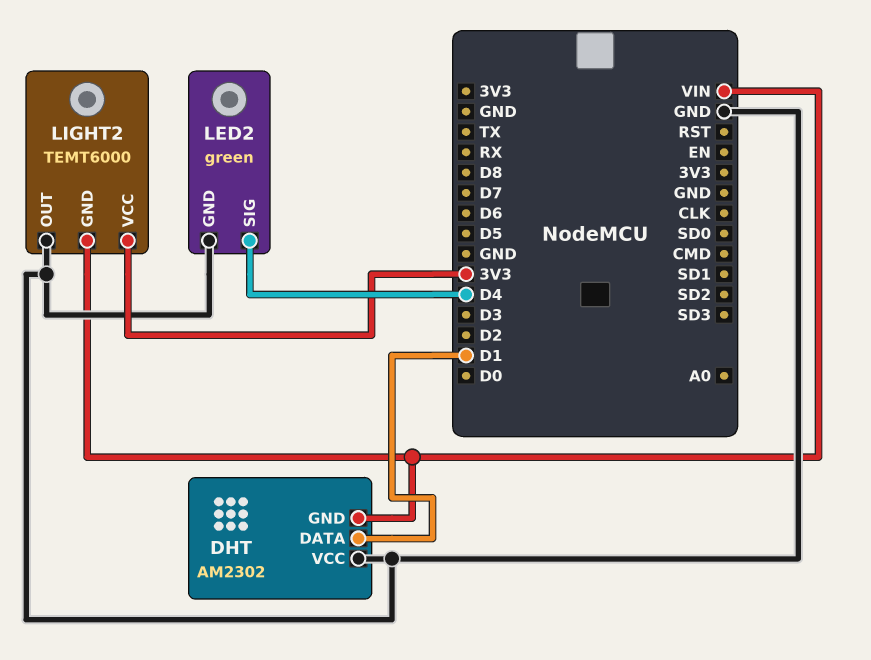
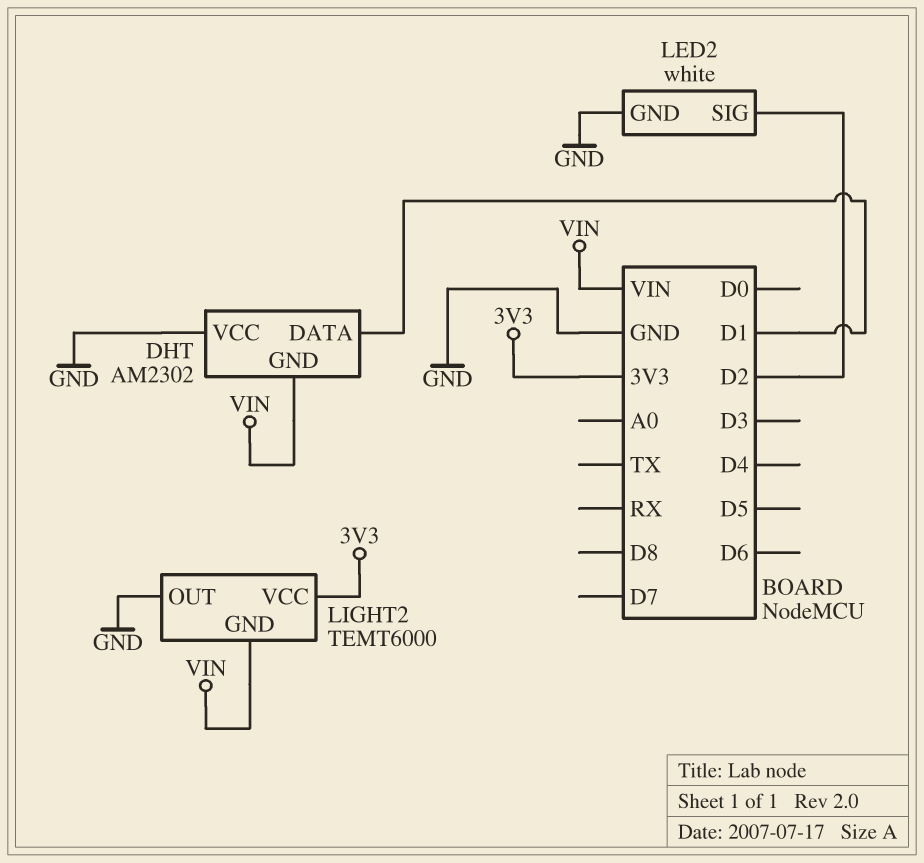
LED2: green -> white
LED2 pin SIG: D4 -> D2

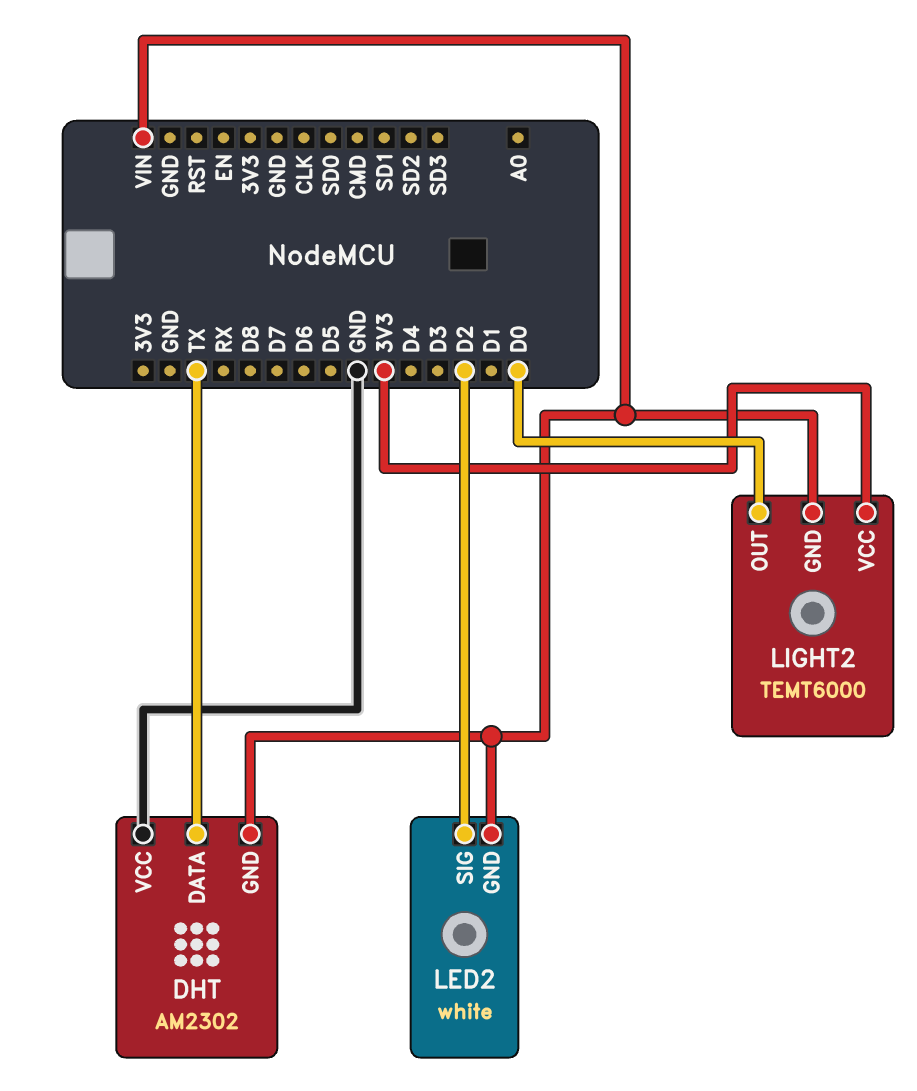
DHT pin DATA: D1 -> TX
LED2 pin GND: GND -> VIN
LIGHT2 pin OUT: GND -> D0

